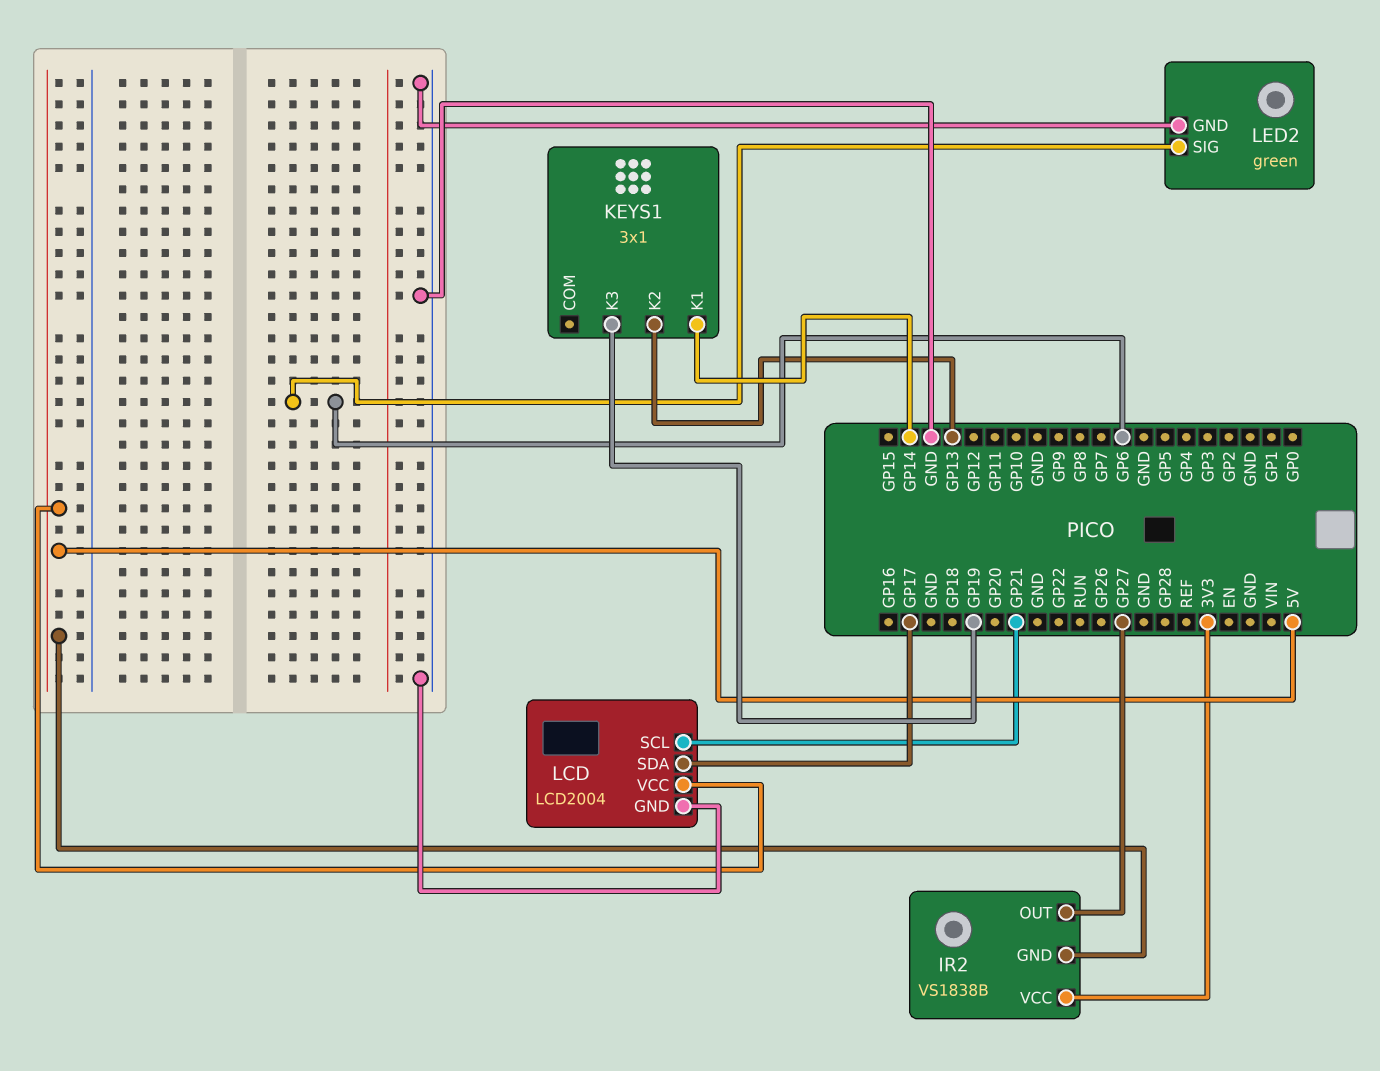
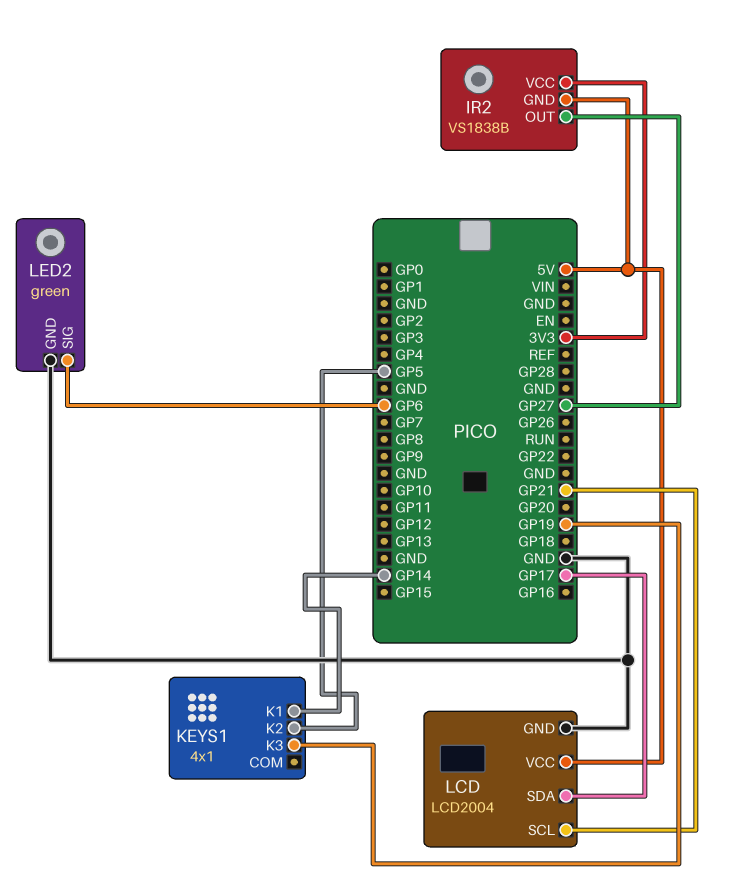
KEYS1: 3x1 -> 4x1
KEYS1 pin K2: GP13 -> GP5

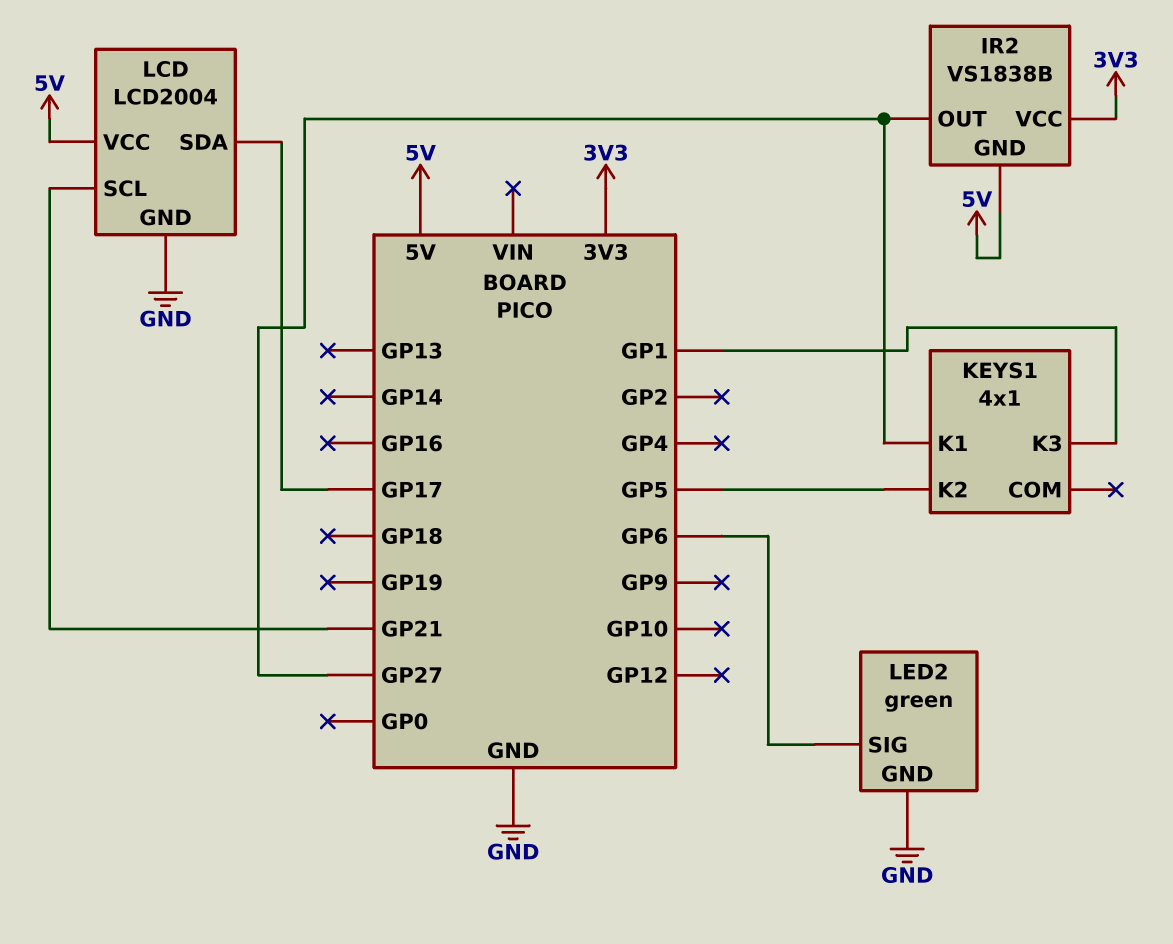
KEYS1 pin K1: GP14 -> GP27
KEYS1 pin K3: GP19 -> GP1

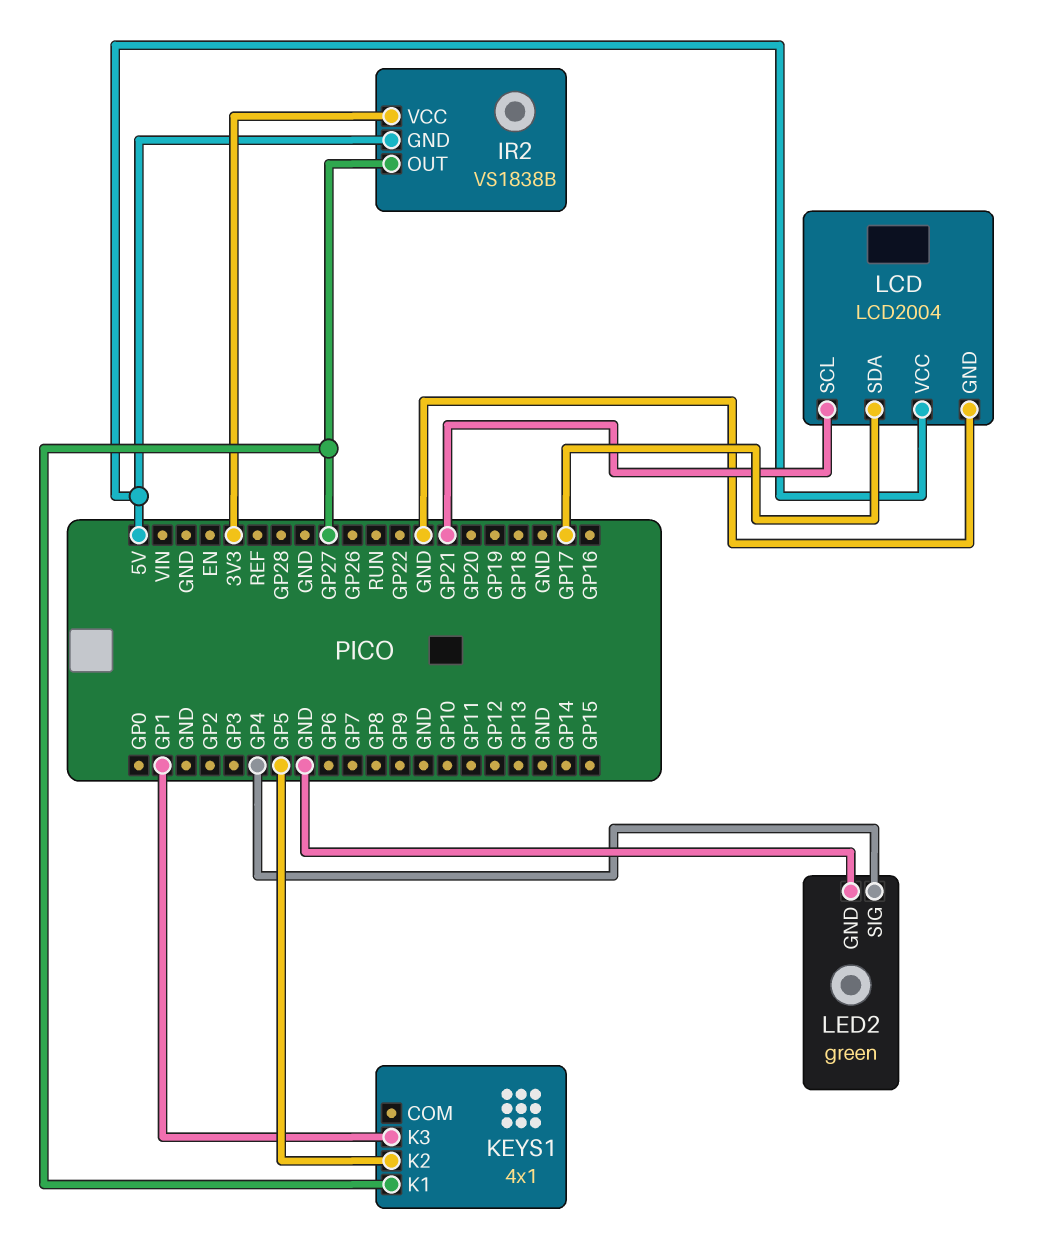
LED2 pin SIG: GP6 -> GP4

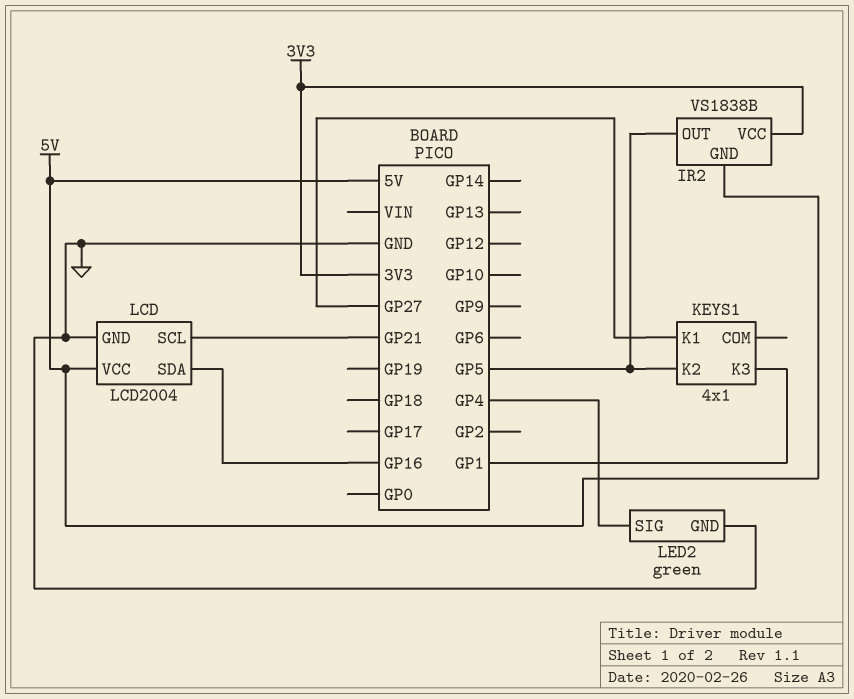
IR2 pin OUT: GP27 -> GP5
LCD pin SDA: GP17 -> GP16

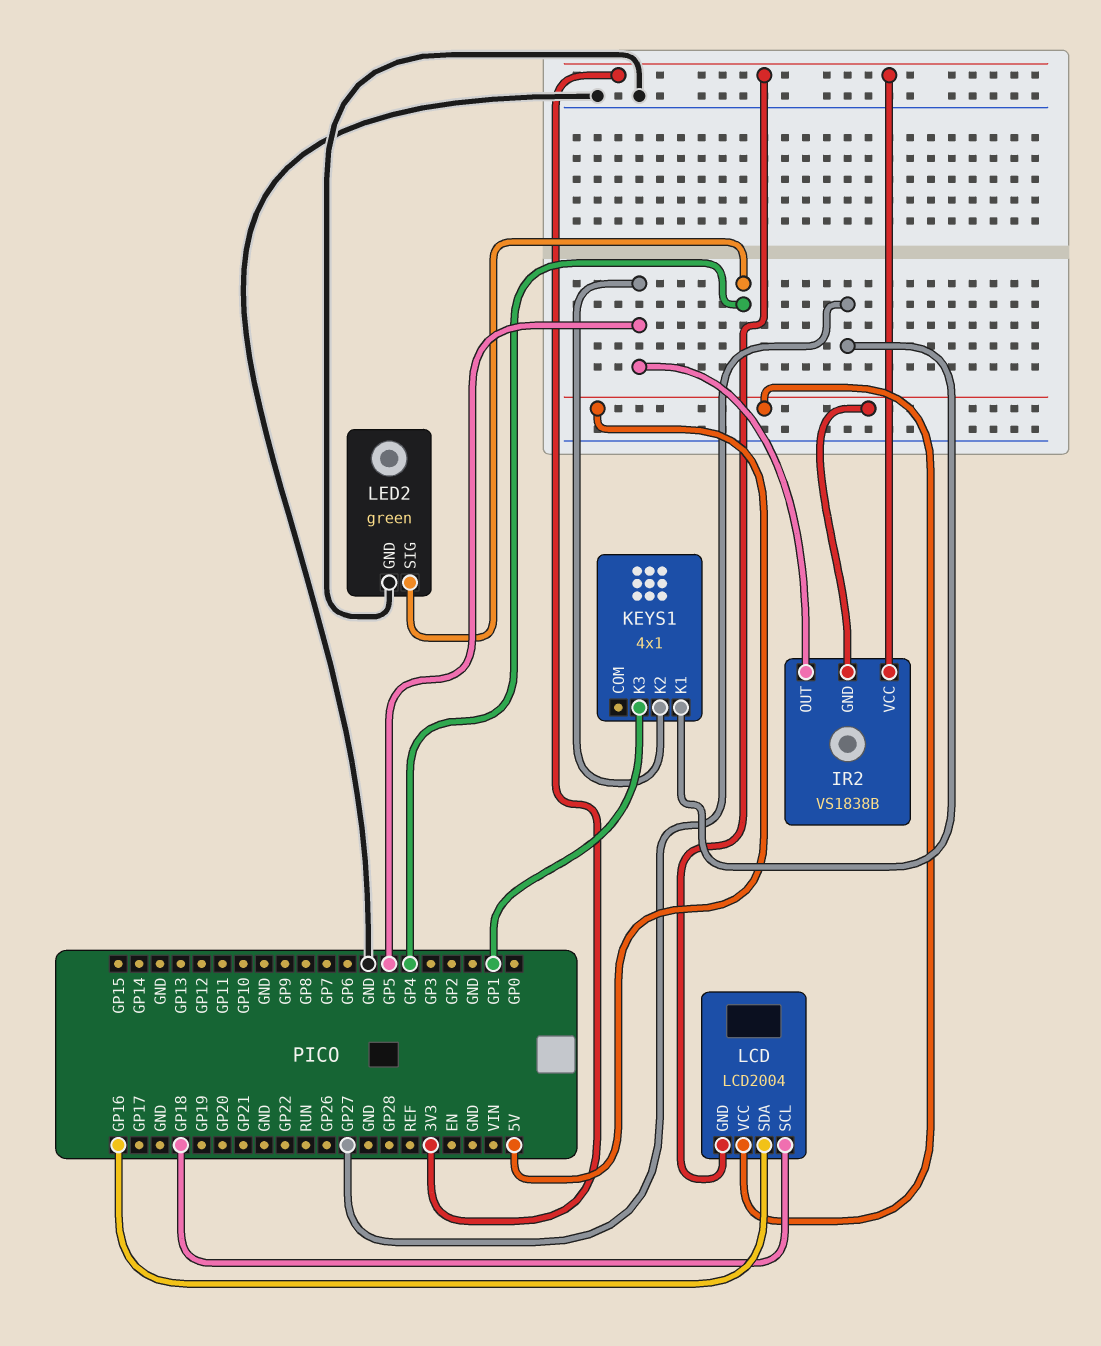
LCD pin GND: GND -> 3V3
LCD pin SCL: GP21 -> GP18

